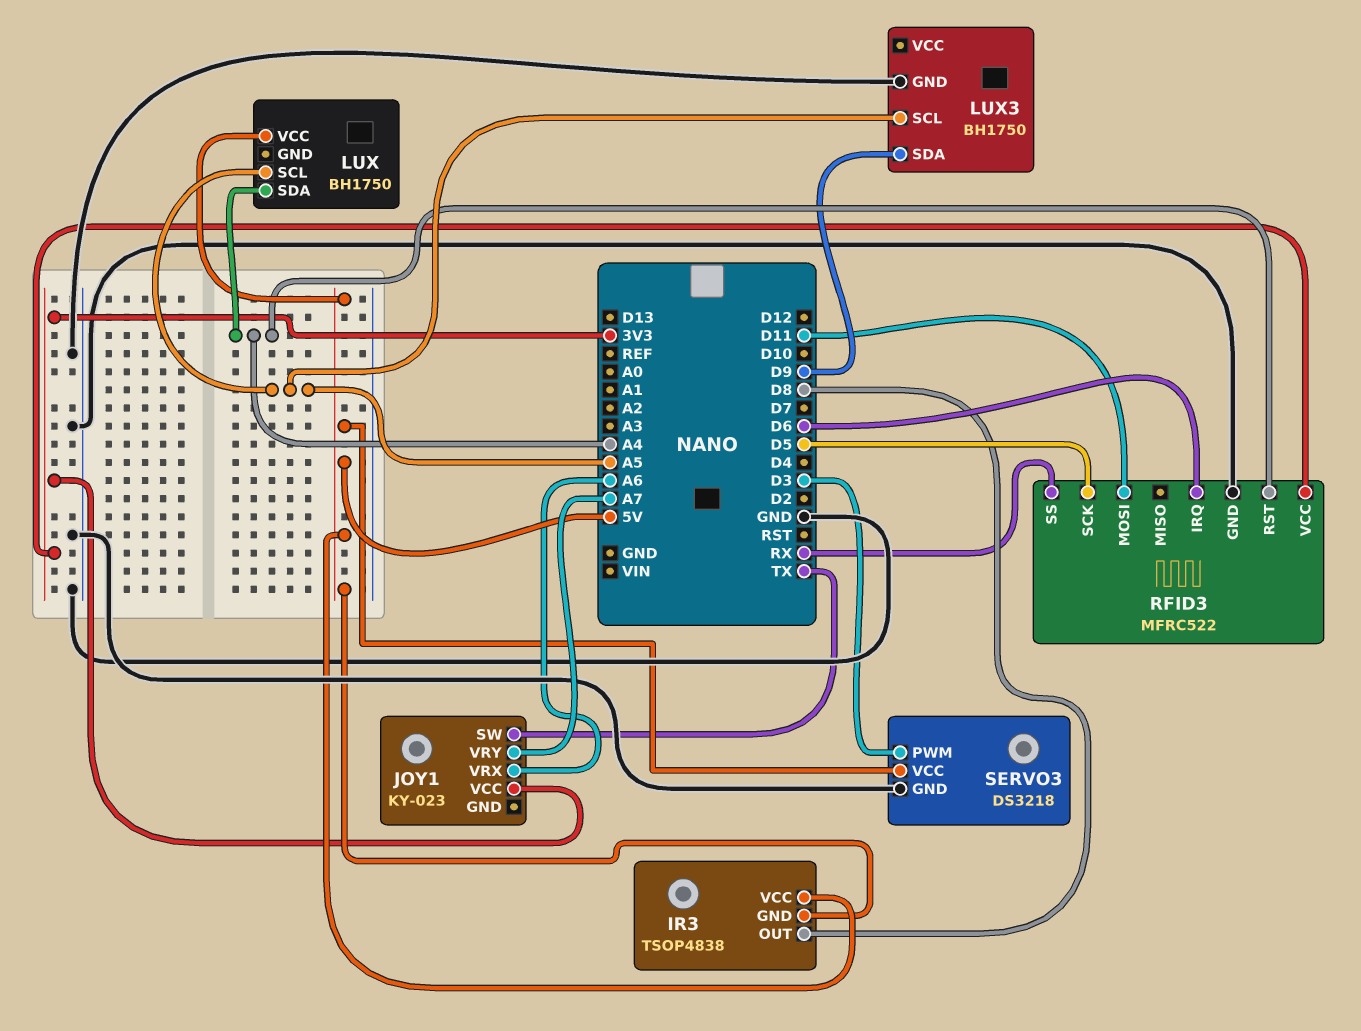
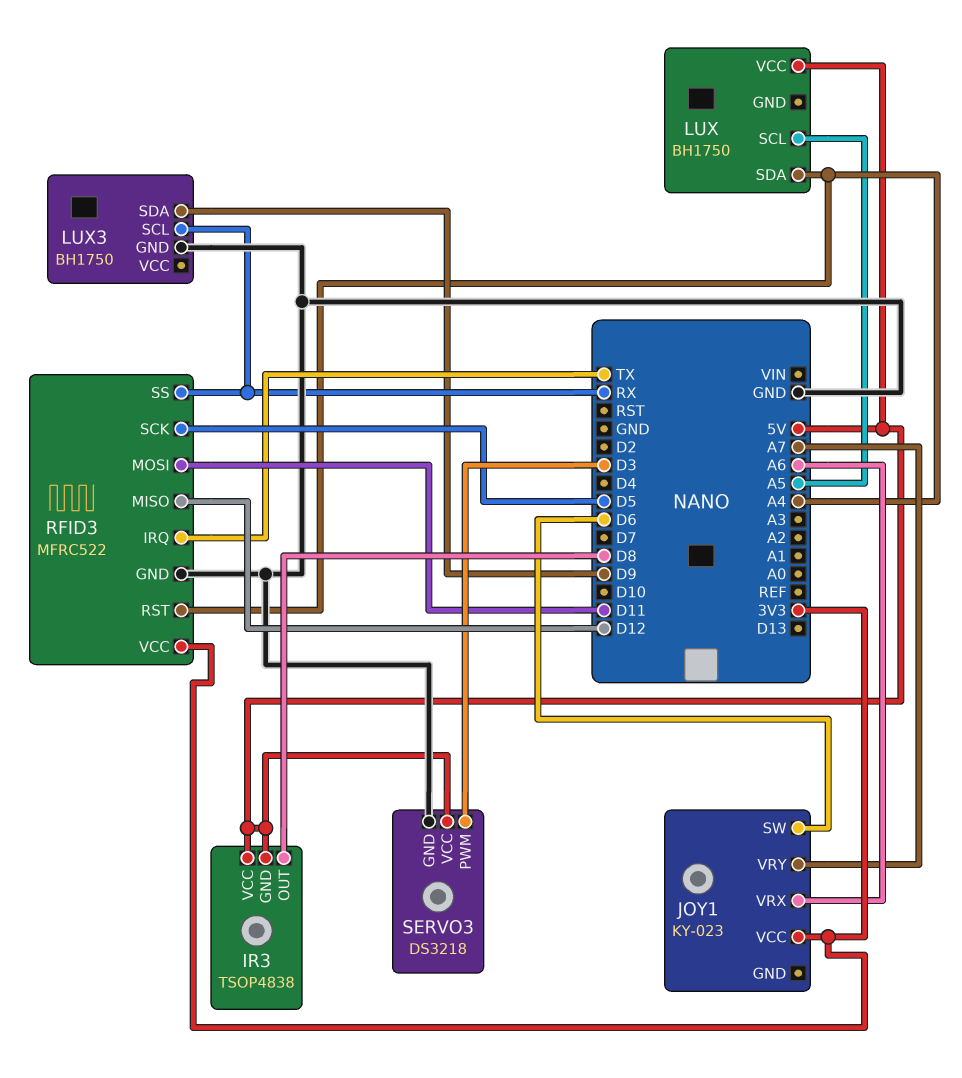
JOY1 pin SW: TX -> D6
LUX3 pin SCL: A5 -> RX
RFID3 pin IRQ: D6 -> TX
RFID3 pin MISO: none -> D12

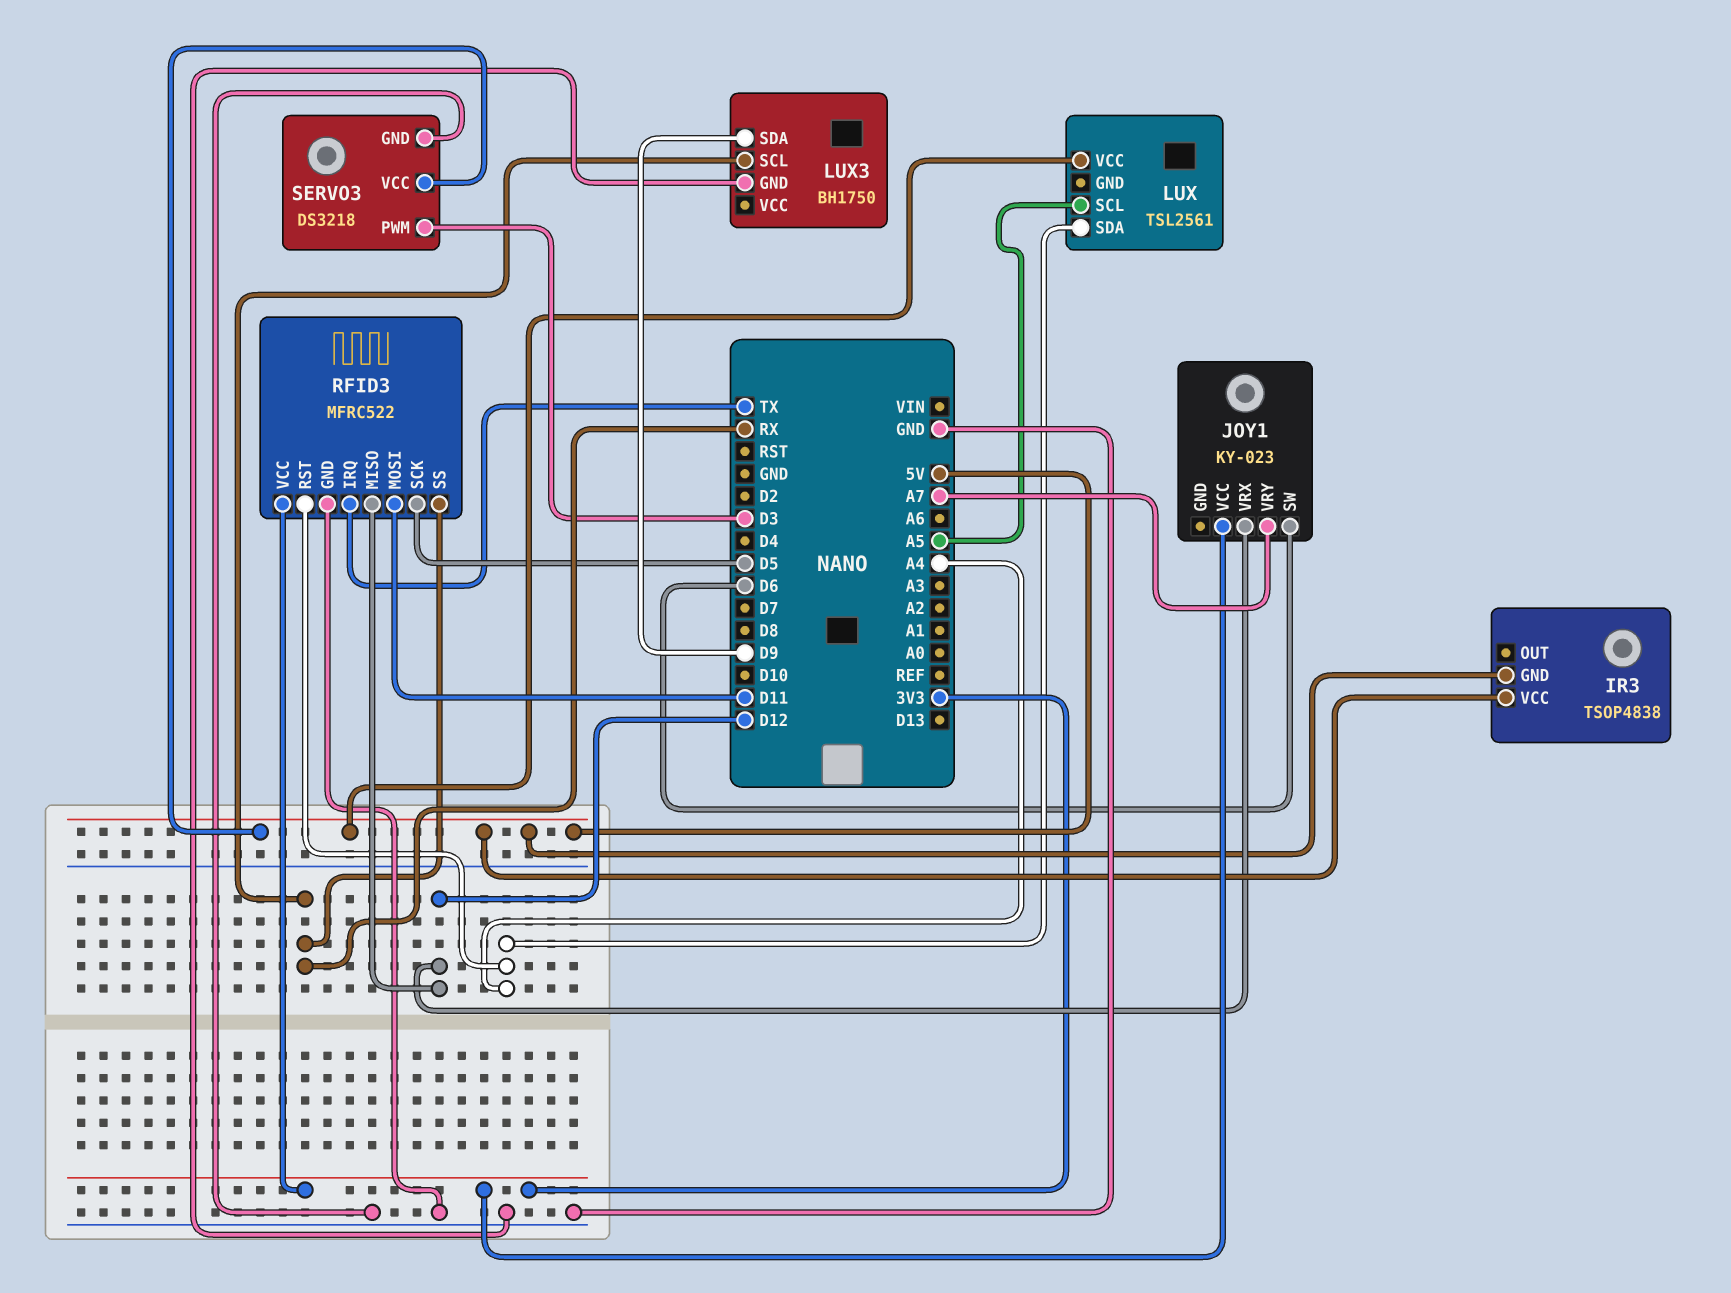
IR3 pin OUT: D8 -> none
JOY1 pin VRX: A6 -> D12
LUX: BH1750 -> TSL2561

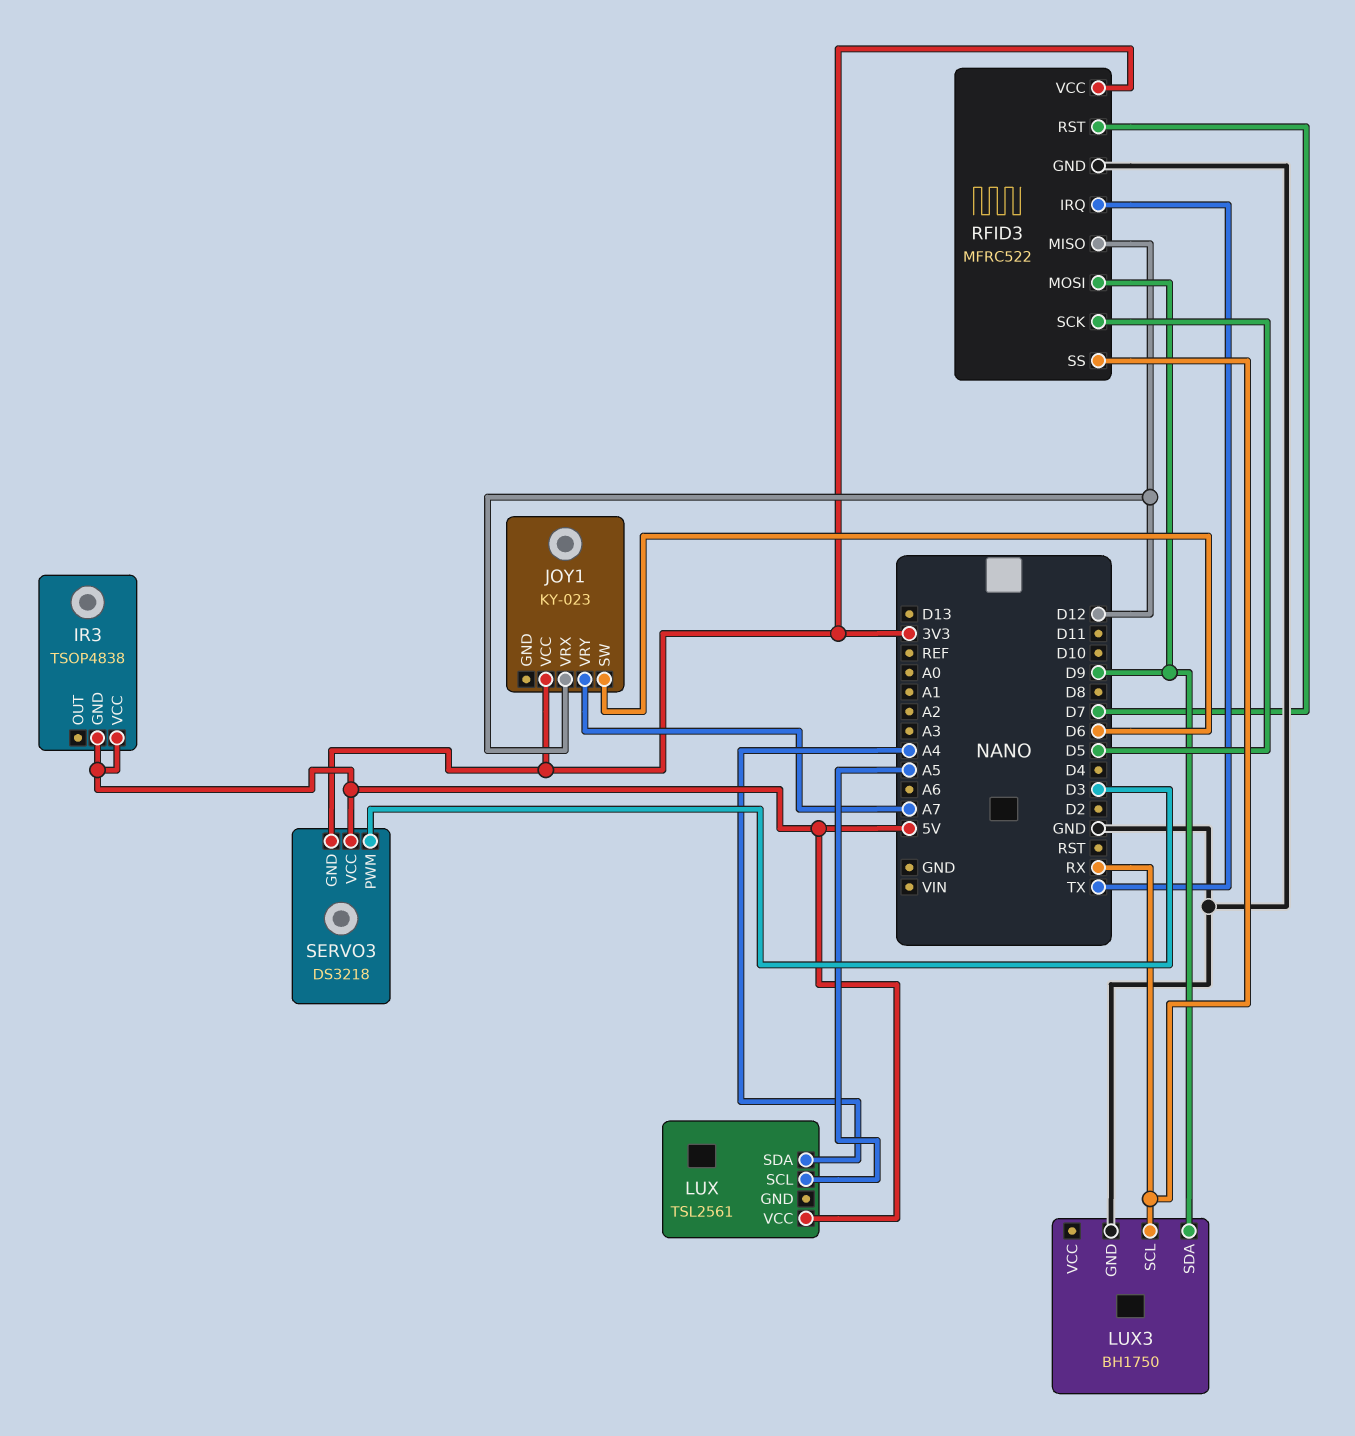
RFID3 pin MOSI: D11 -> D9
RFID3 pin RST: A4 -> D7
SERVO3 pin GND: GND -> 3V3

